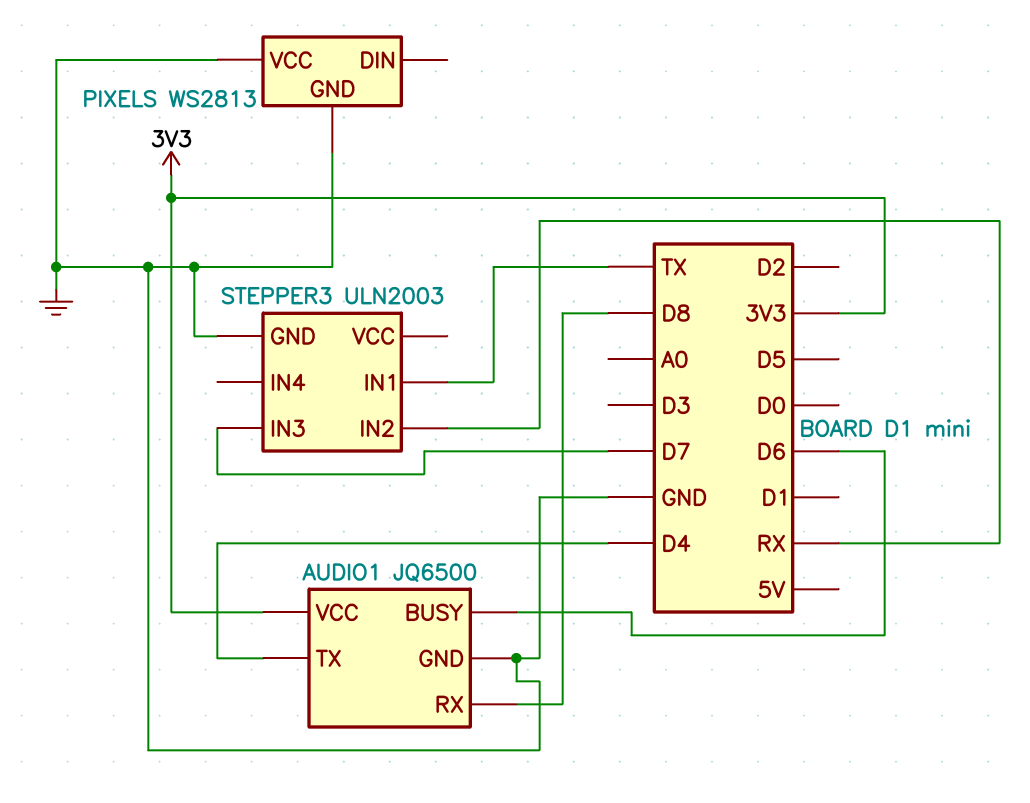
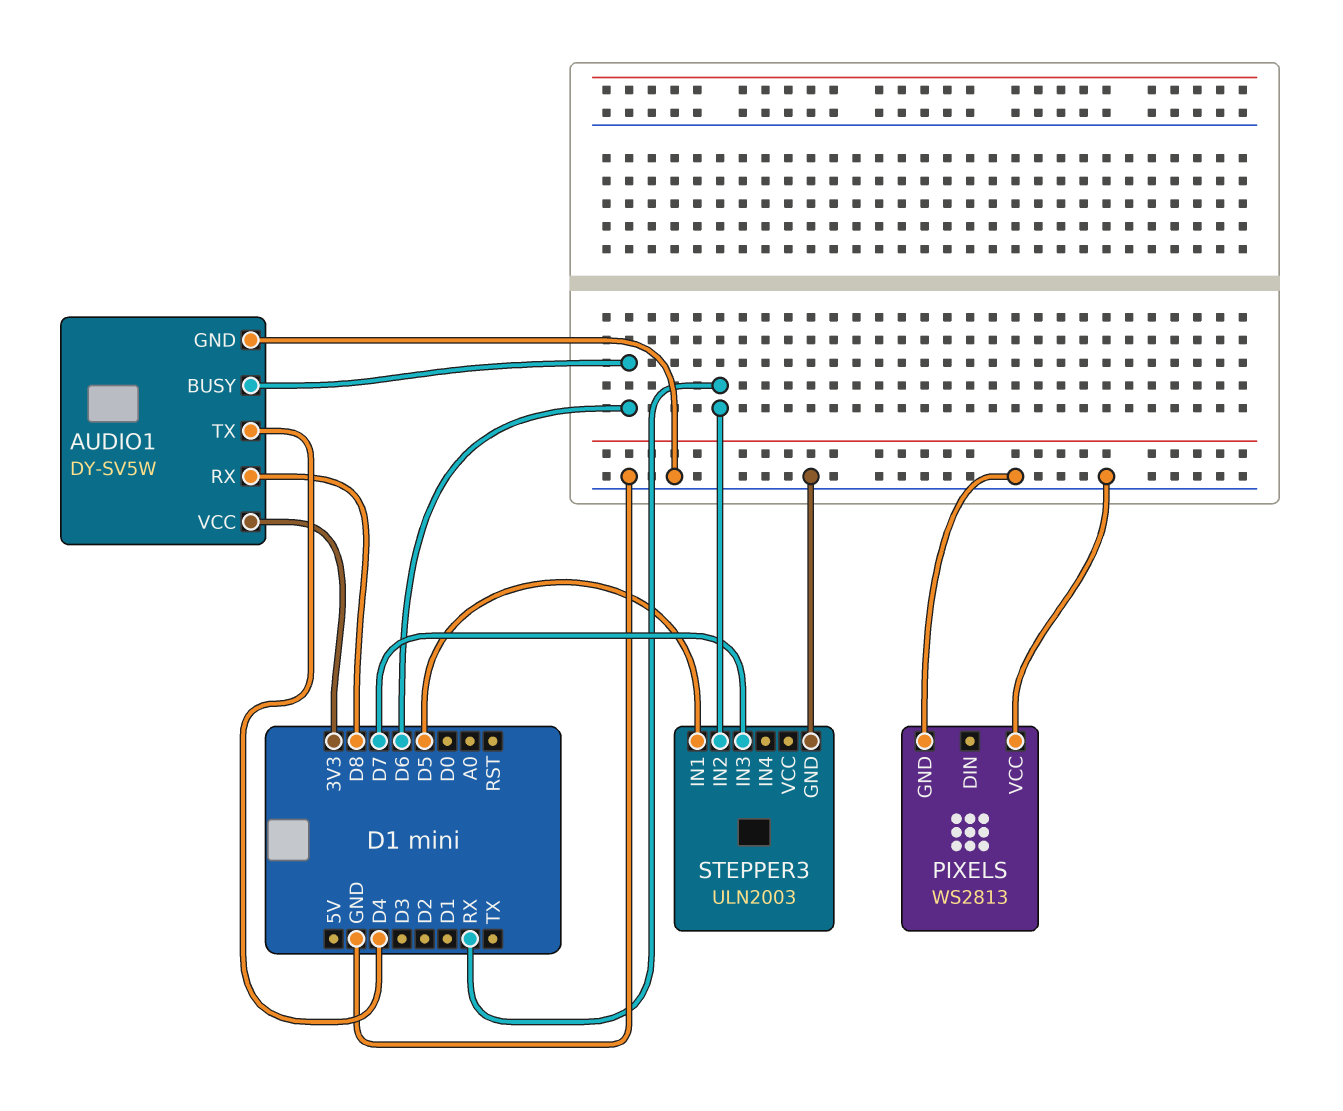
AUDIO1: JQ6500 -> DY-SV5W
STEPPER3 pin IN1: TX -> D5

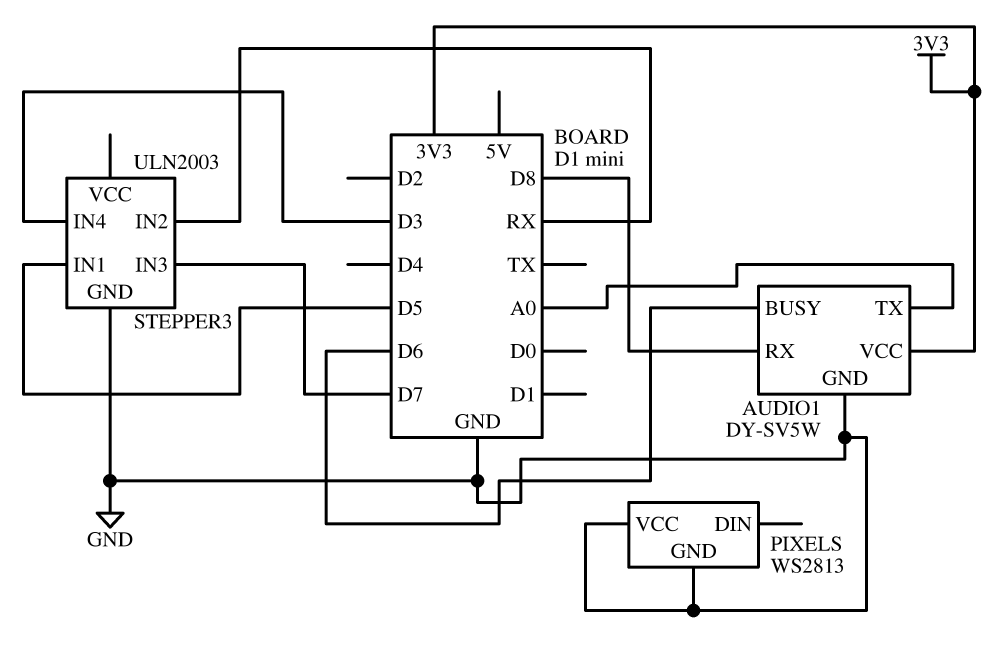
AUDIO1 pin TX: D4 -> A0
STEPPER3 pin IN4: none -> D3

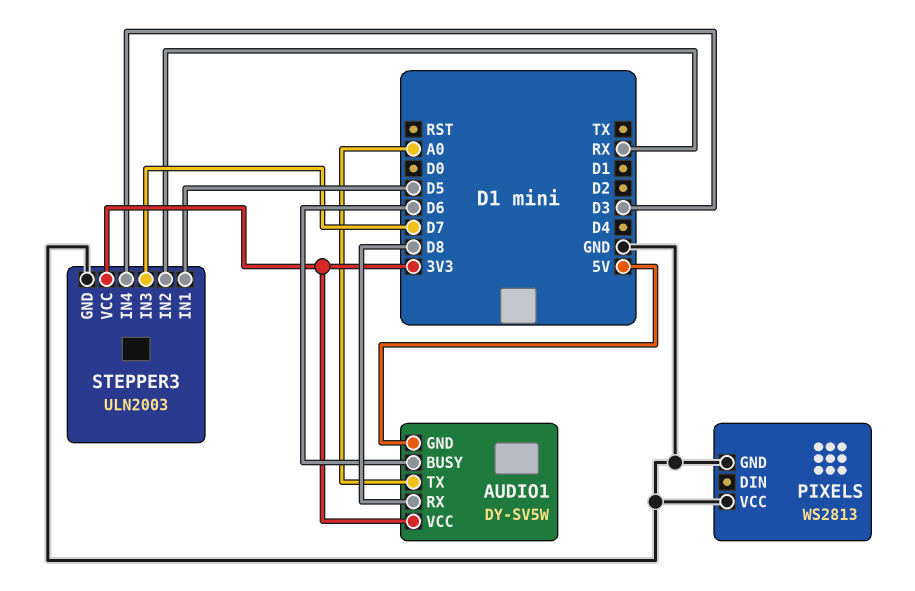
AUDIO1 pin GND: GND -> 5V
STEPPER3 pin VCC: none -> 3V3

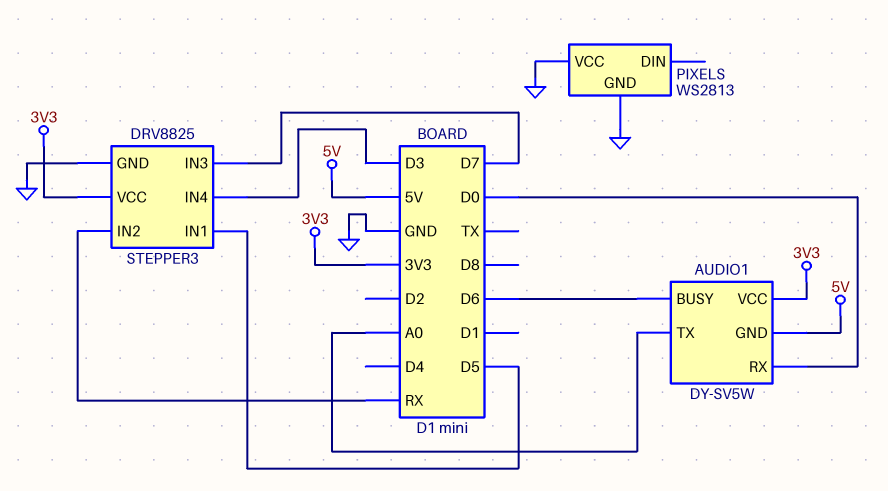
AUDIO1 pin RX: D8 -> D0
STEPPER3: ULN2003 -> DRV8825

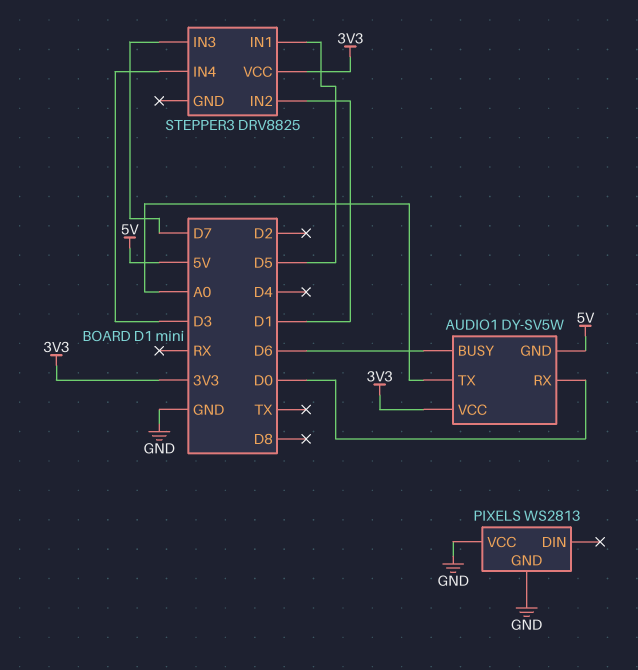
STEPPER3 pin GND: GND -> none
STEPPER3 pin IN2: RX -> D1

